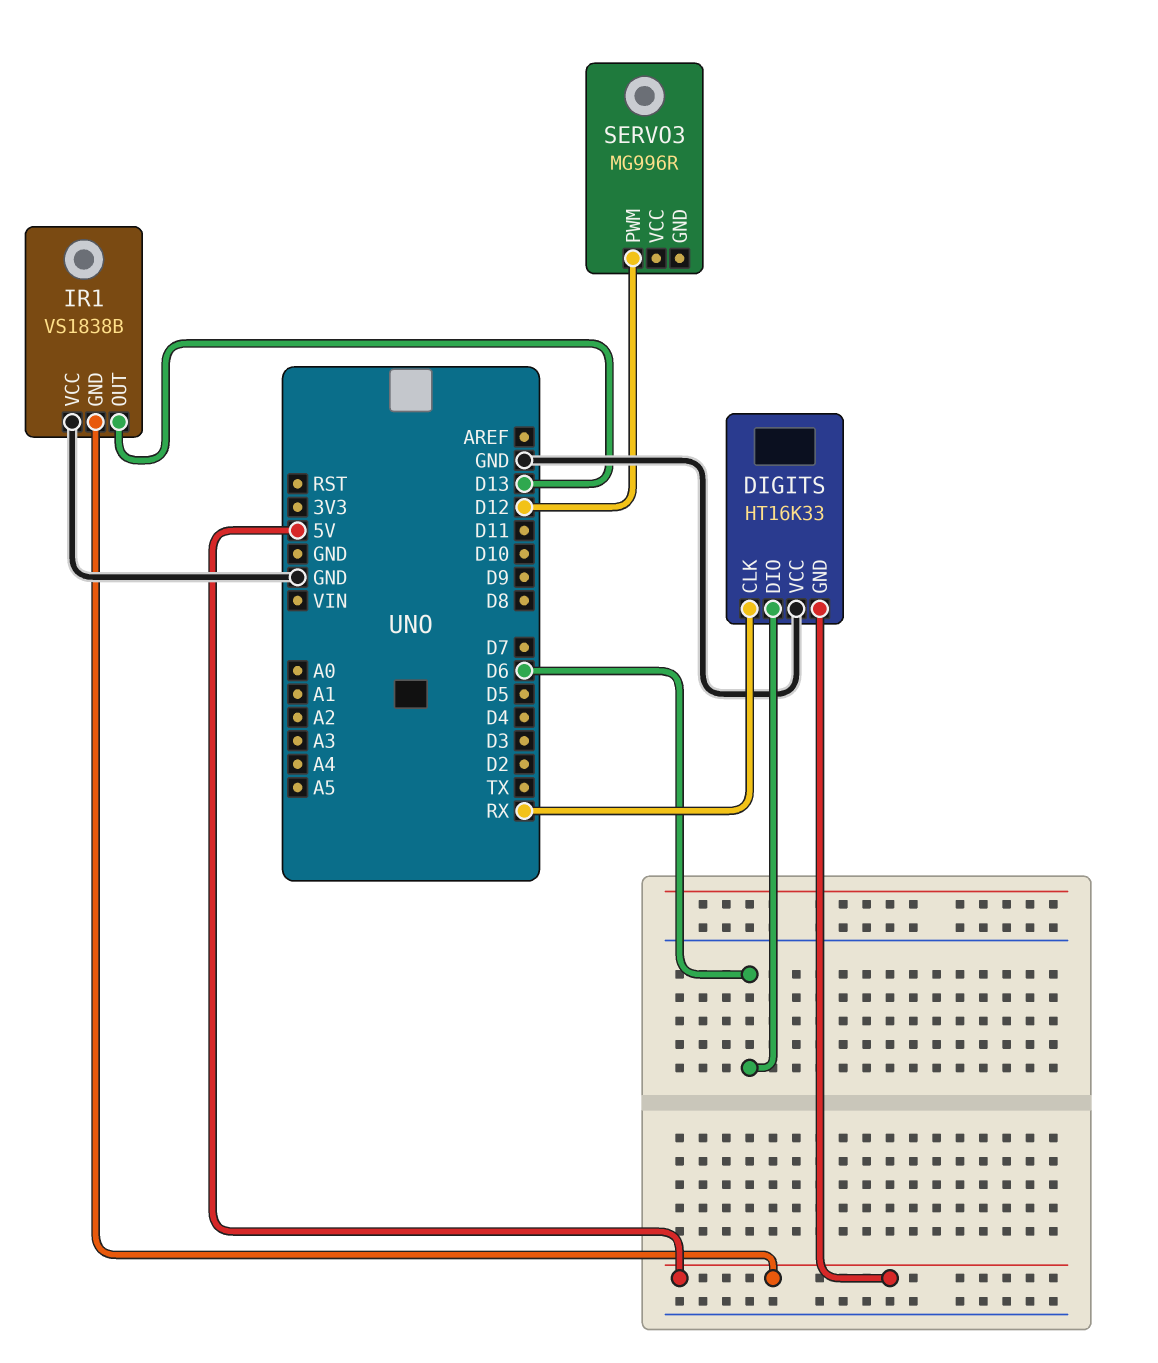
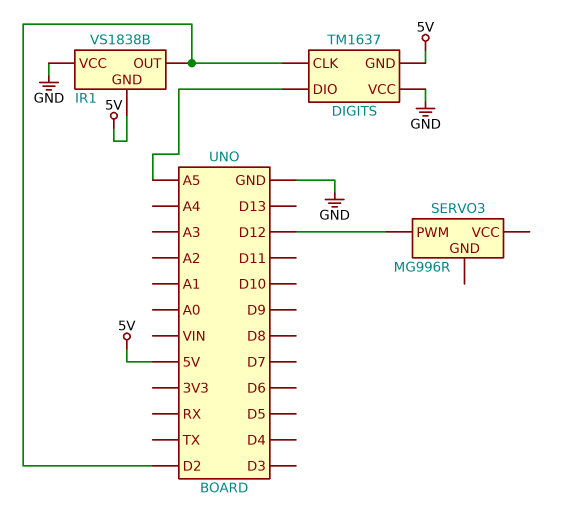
DIGITS: HT16K33 -> TM1637
DIGITS pin CLK: RX -> D2
DIGITS pin DIO: D6 -> A5
IR1 pin OUT: D13 -> D2

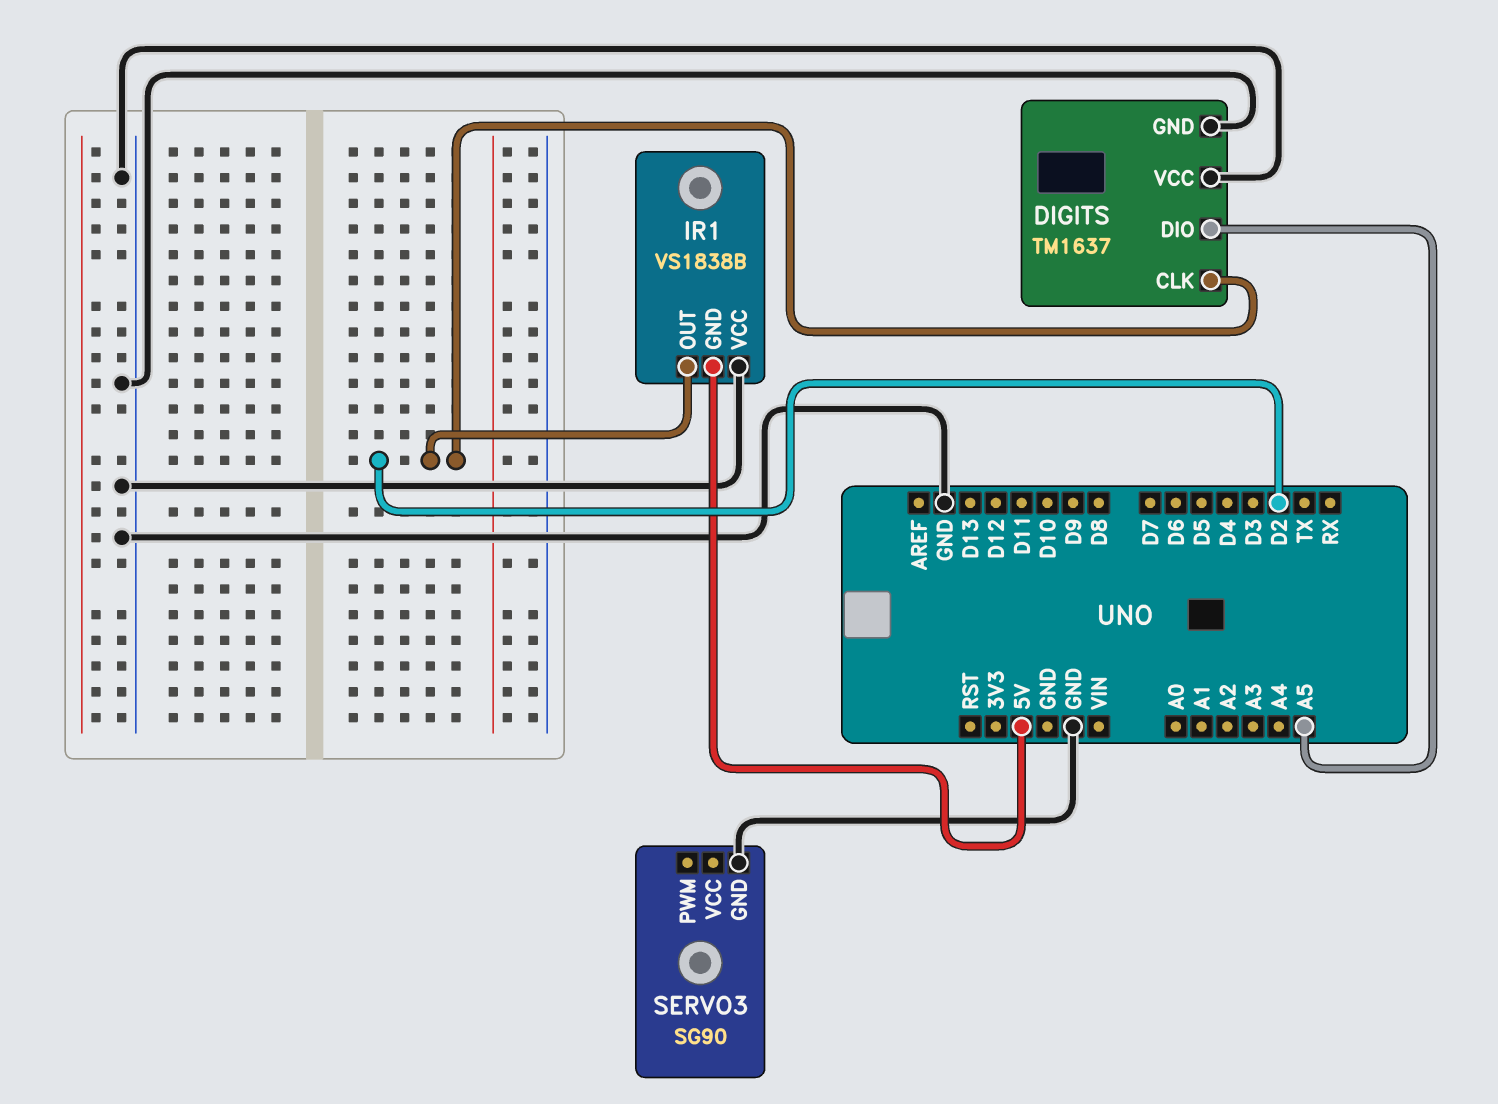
DIGITS pin GND: 5V -> GND
SERVO3: MG996R -> SG90
SERVO3 pin GND: none -> GND
SERVO3 pin PWM: D12 -> none

